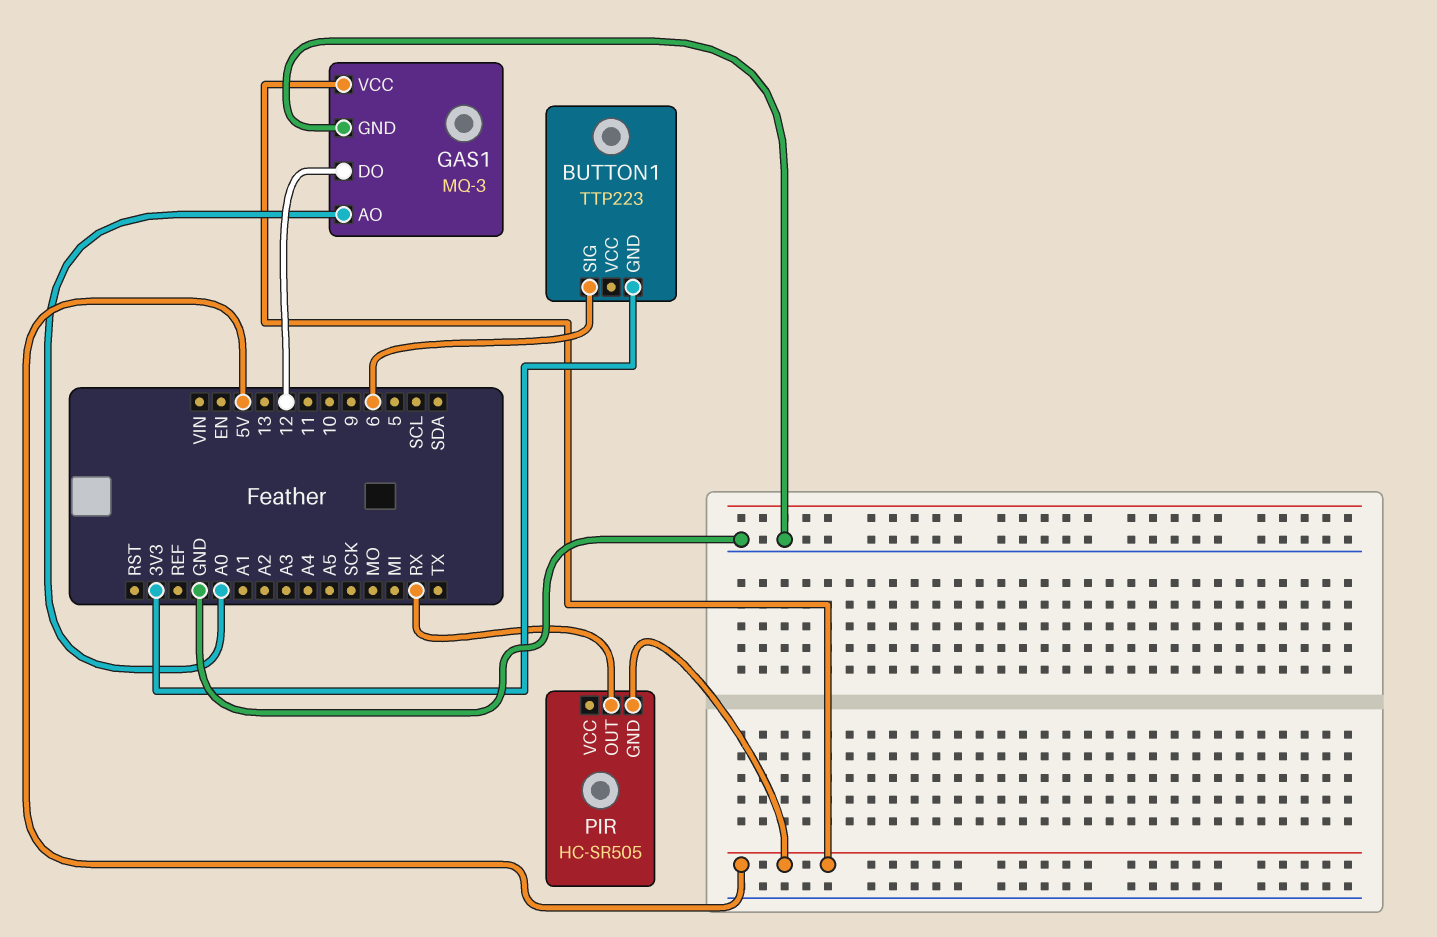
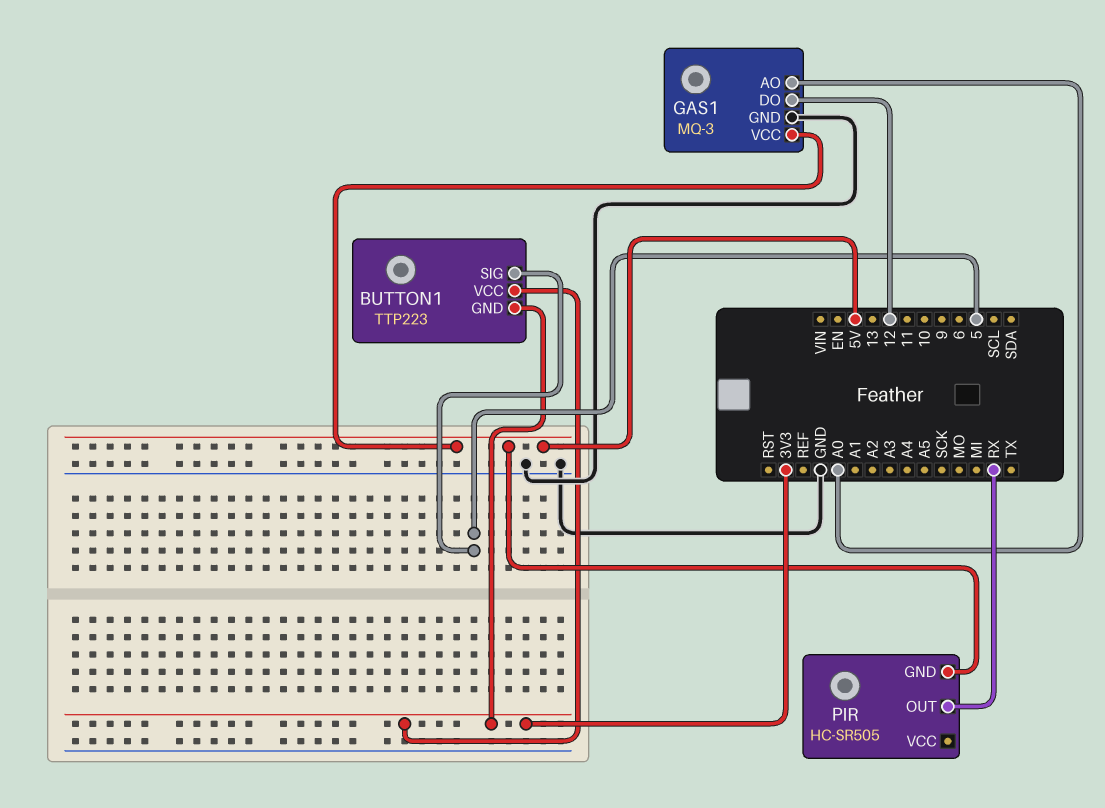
BUTTON1 pin SIG: 6 -> 5
BUTTON1 pin VCC: none -> 3V3

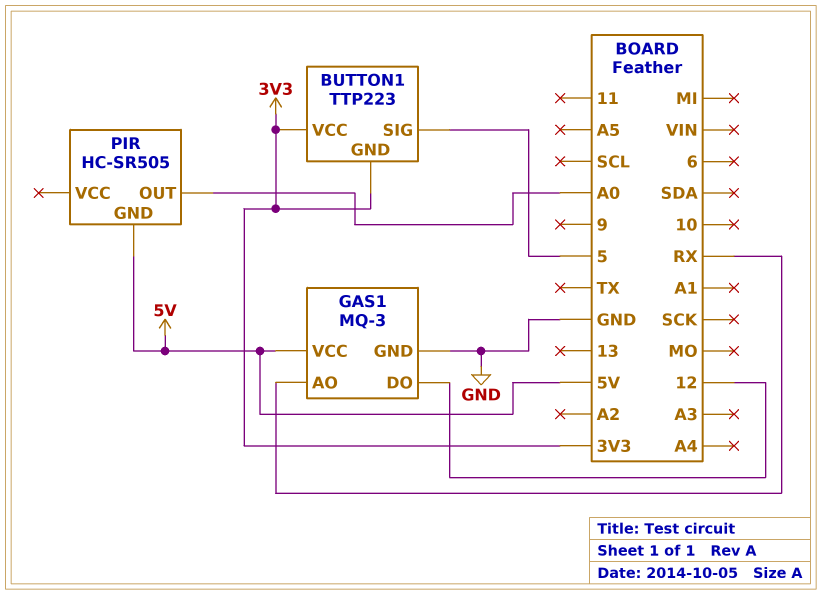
GAS1 pin AO: A0 -> RX
PIR pin OUT: RX -> A0

